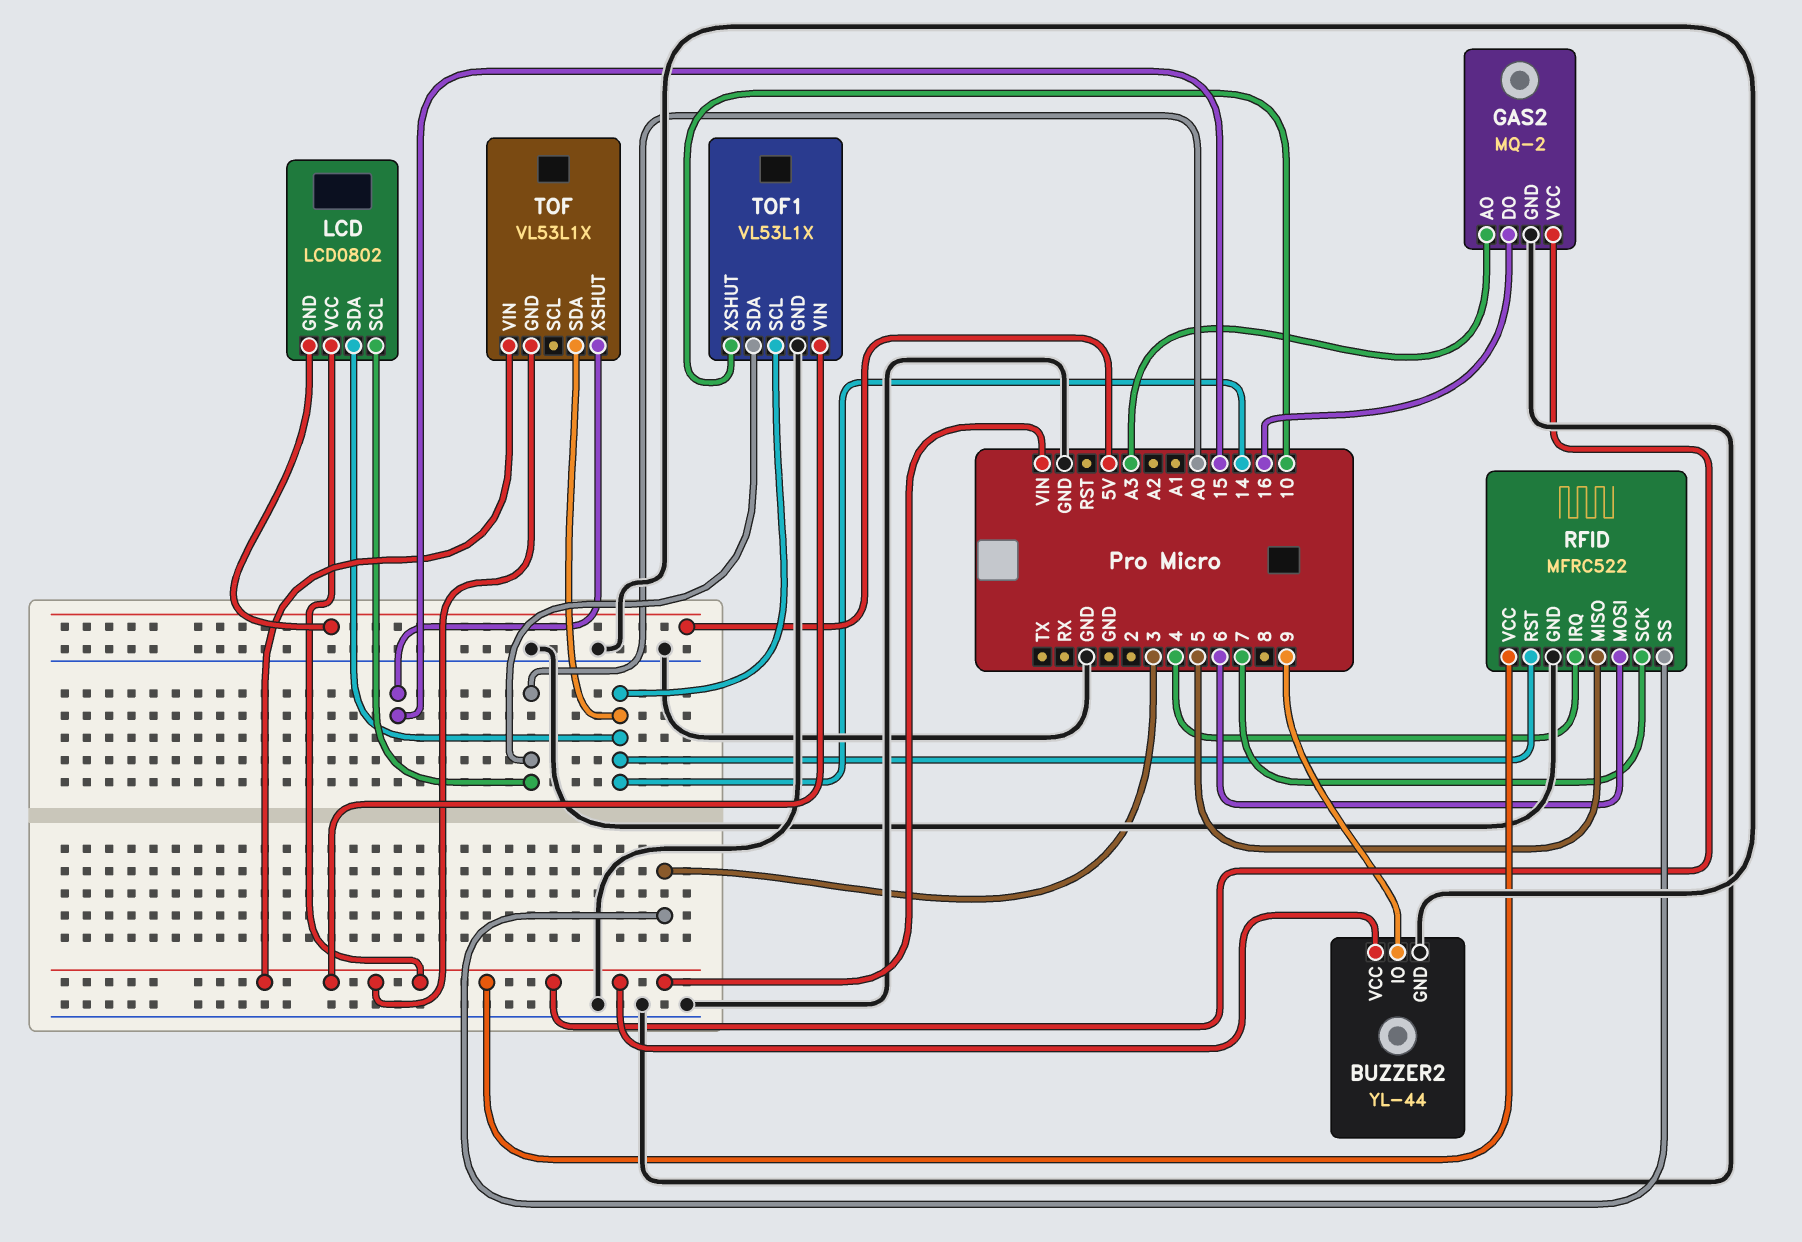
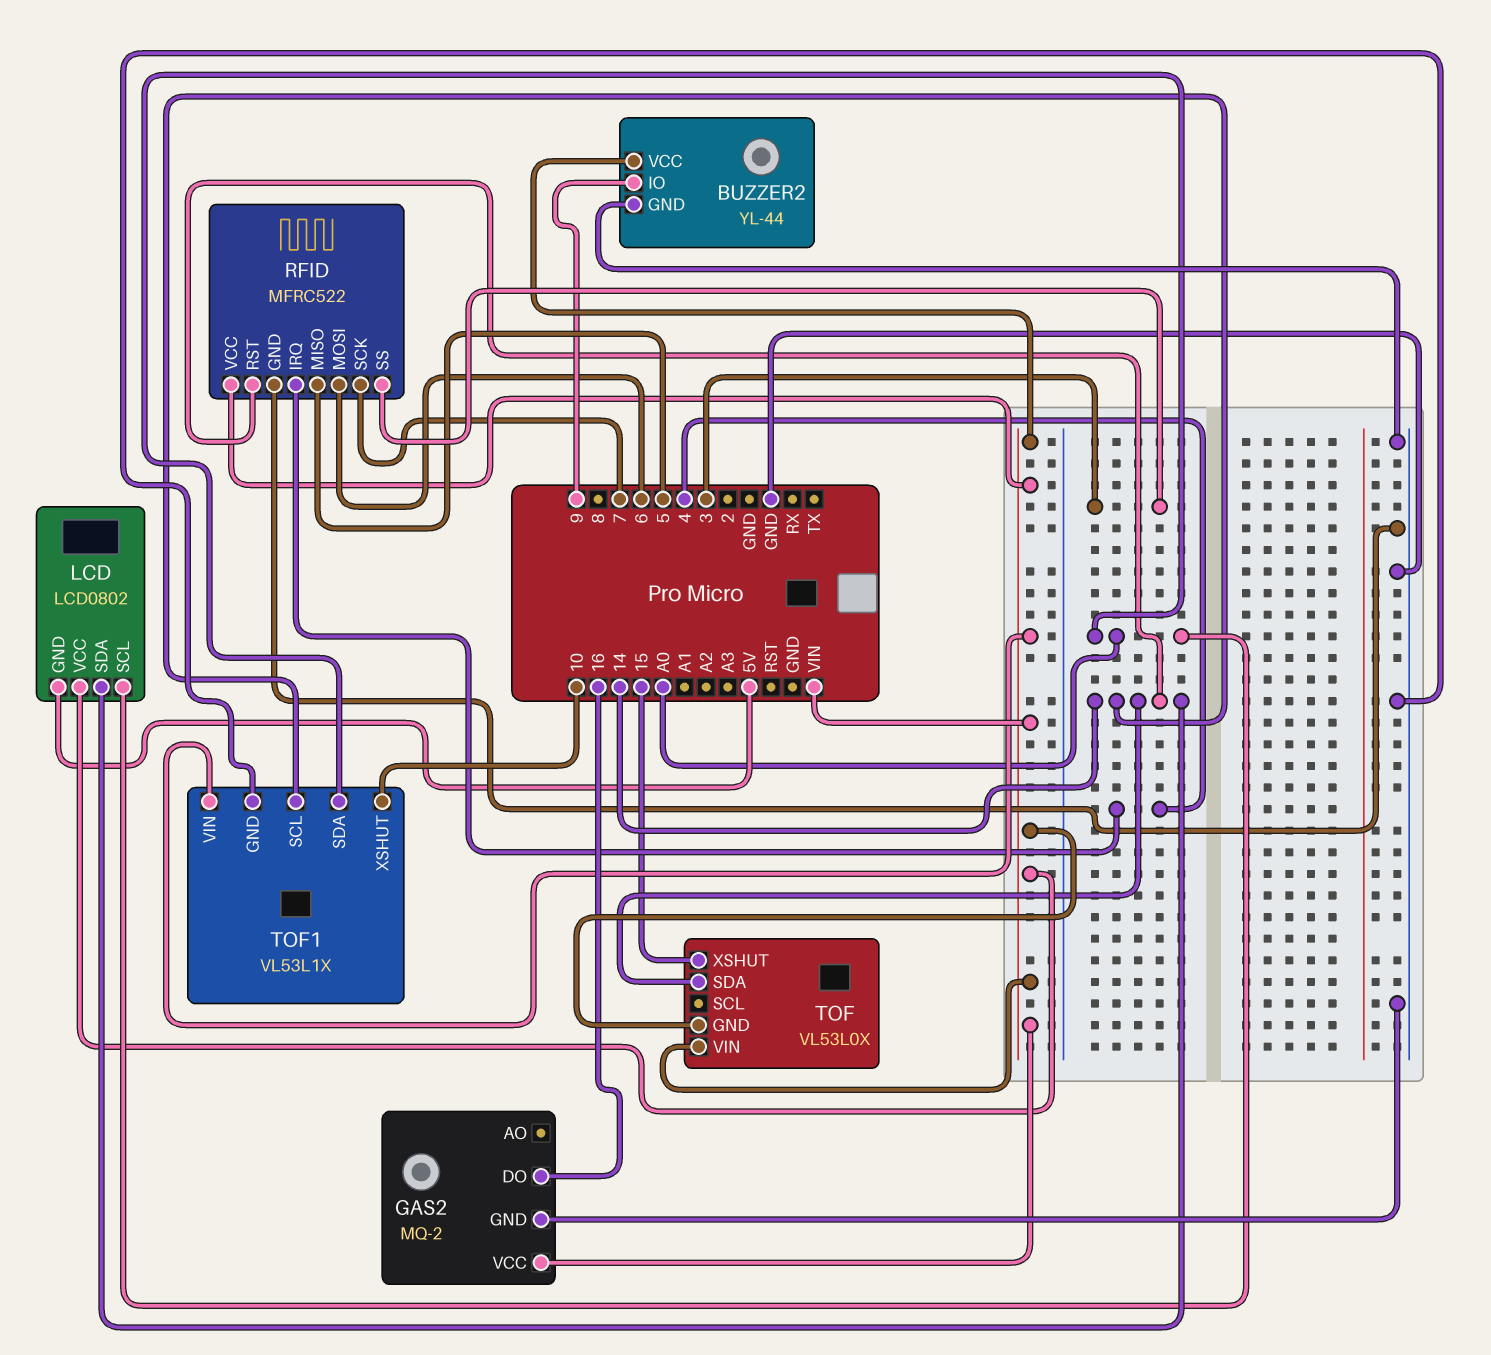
GAS2 pin AO: A3 -> none
TOF: VL53L1X -> VL53L0X

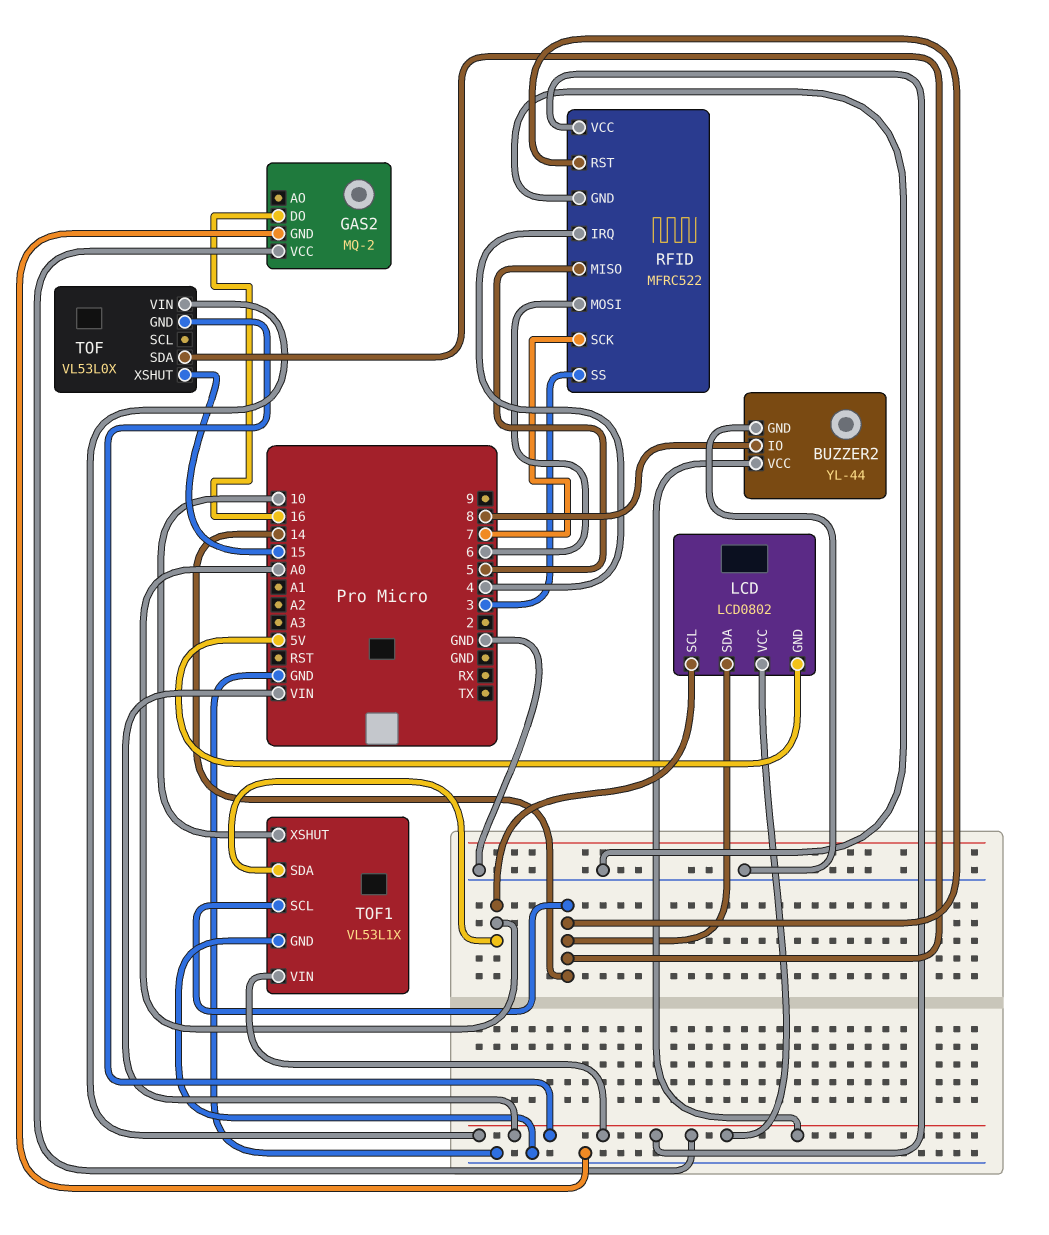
BUZZER2 pin IO: 9 -> 8

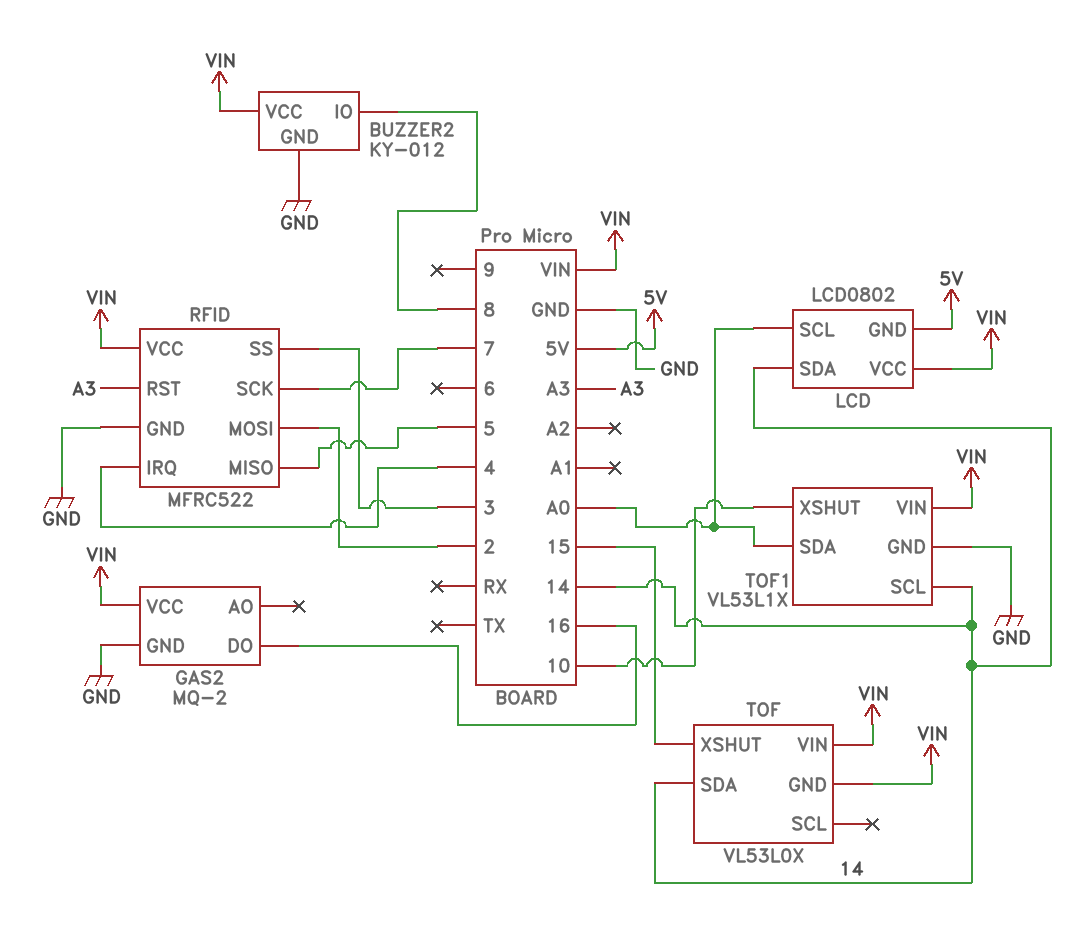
BUZZER2: YL-44 -> KY-012
RFID pin MOSI: 6 -> 2
RFID pin RST: 14 -> A3

